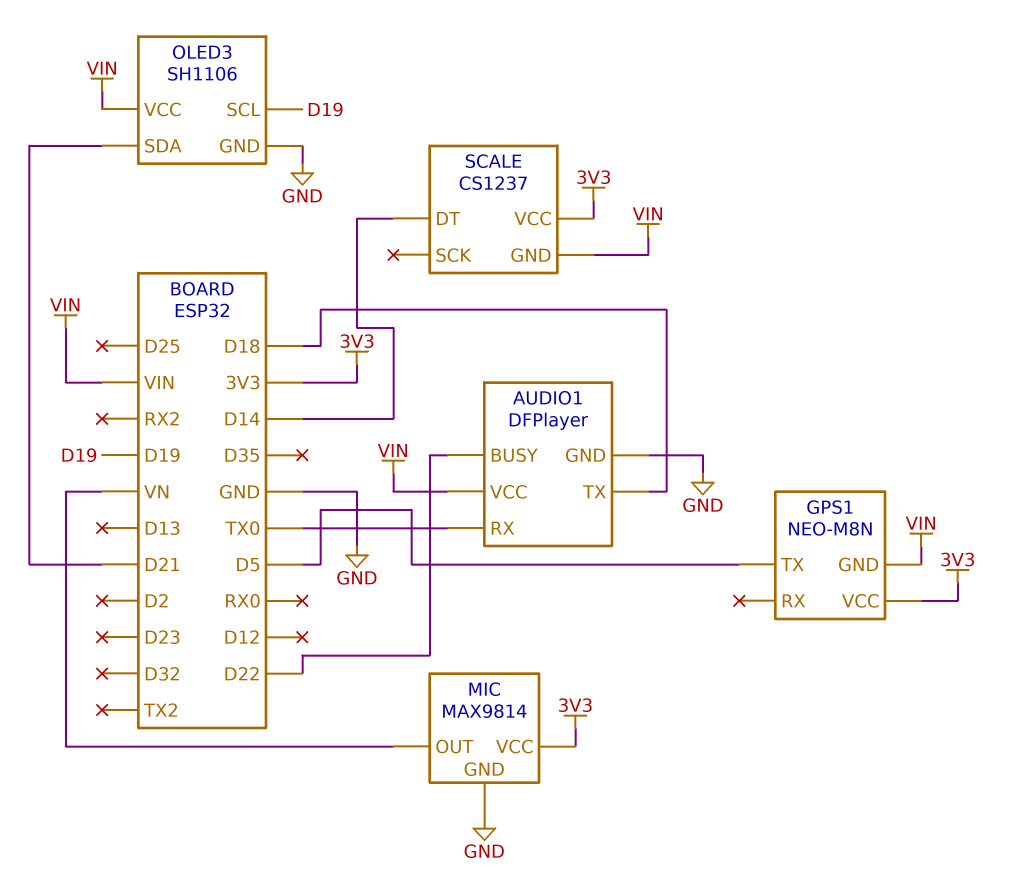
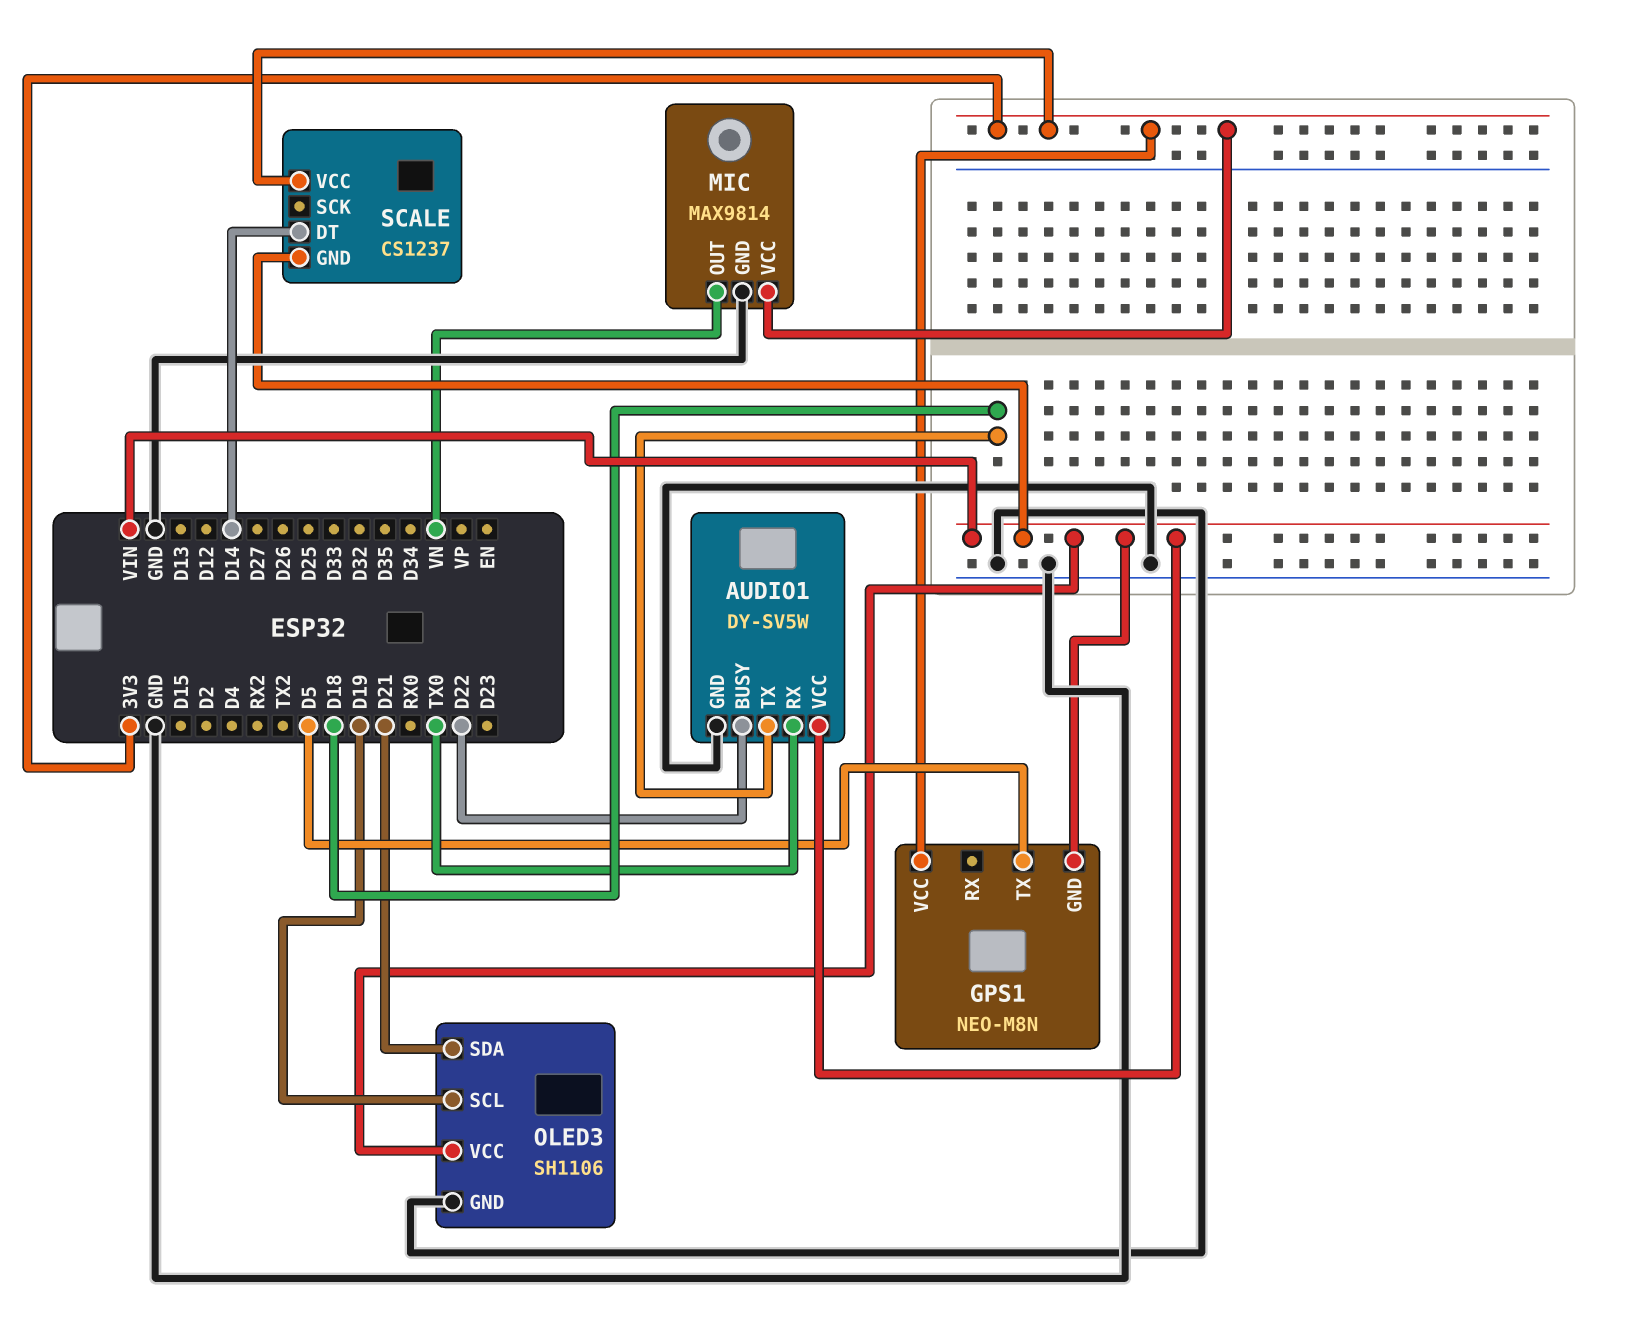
AUDIO1: DFPlayer -> DY-SV5W

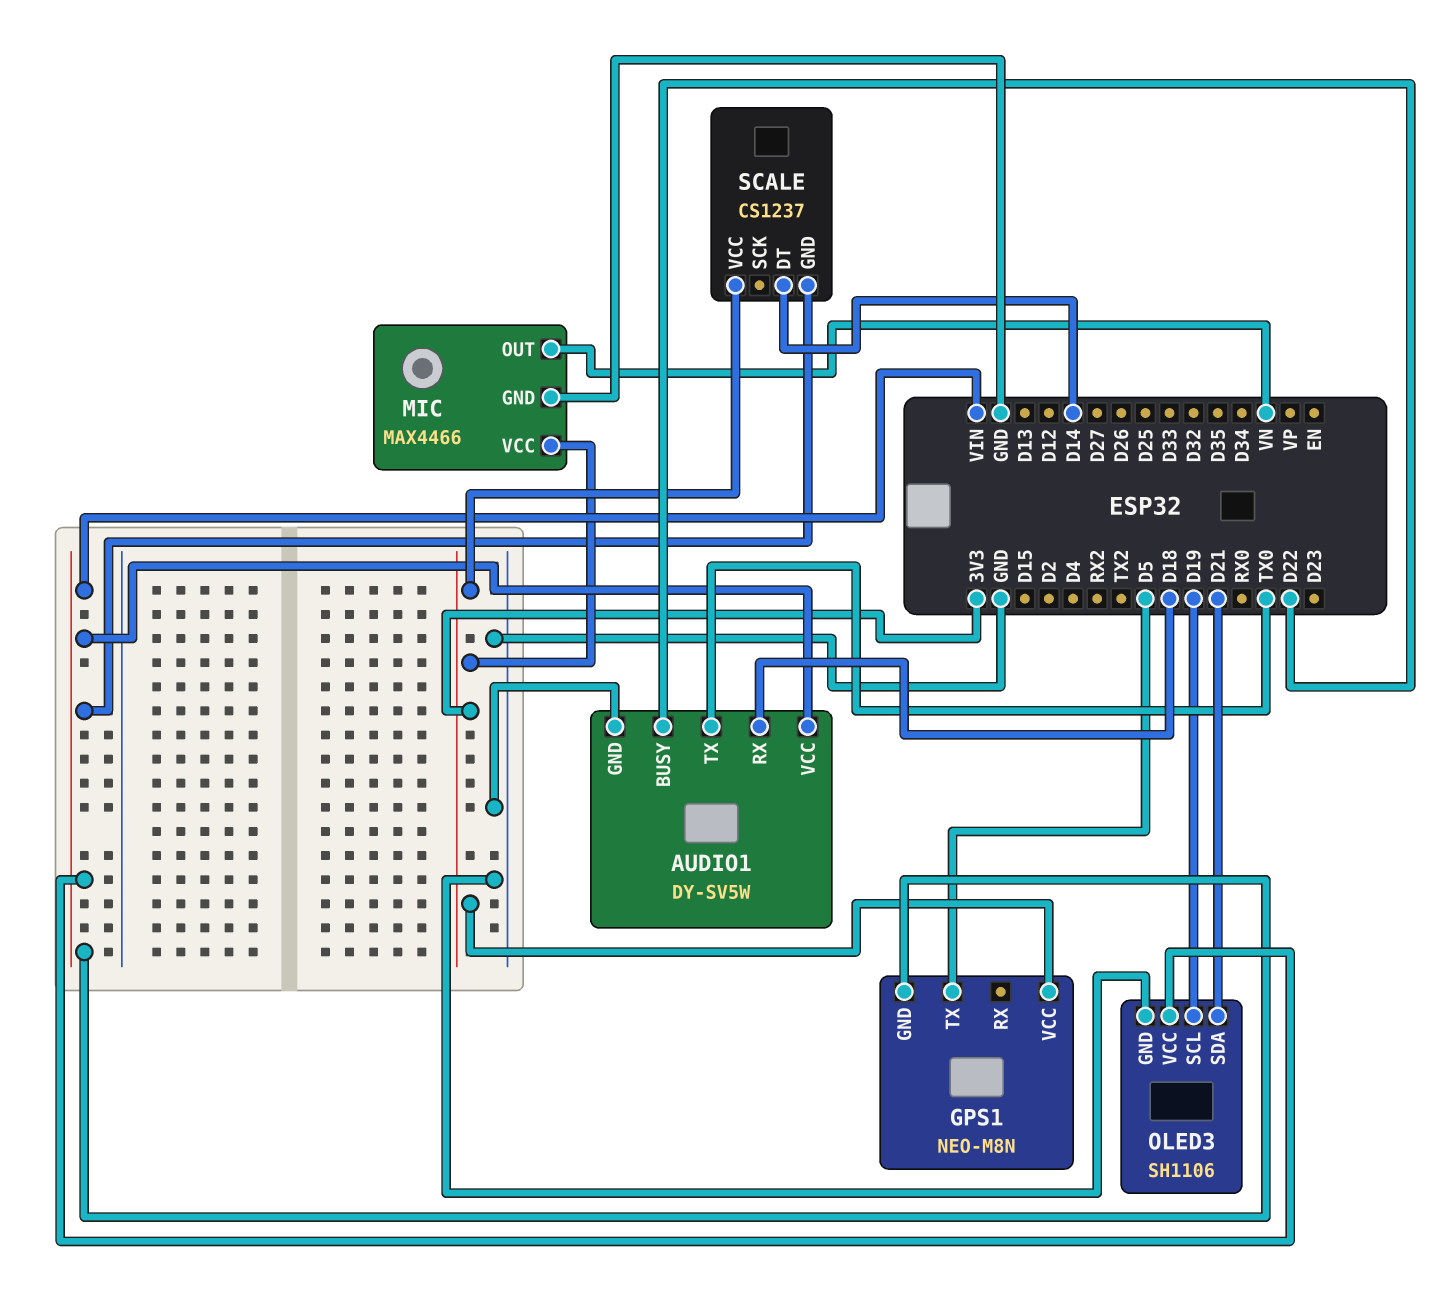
AUDIO1 pin RX: TX0 -> D18
AUDIO1 pin TX: D18 -> TX0
MIC: MAX9814 -> MAX4466

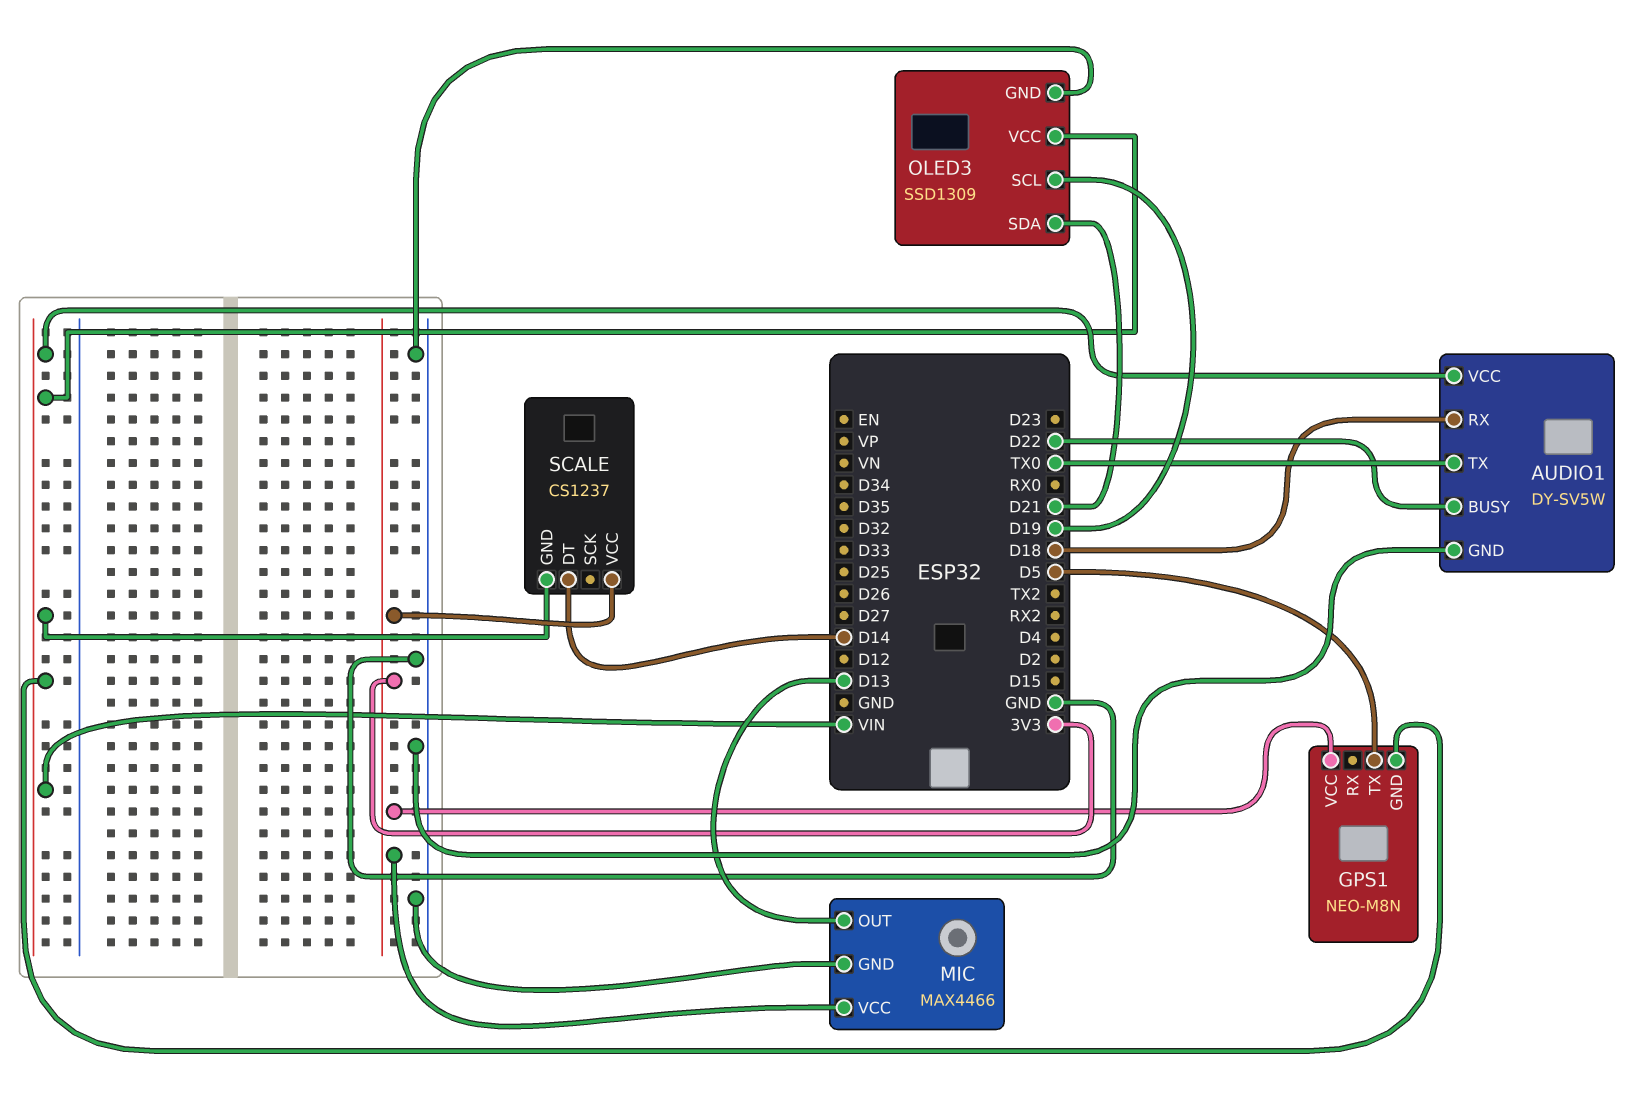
MIC pin OUT: VN -> D13
OLED3: SH1106 -> SSD1309

